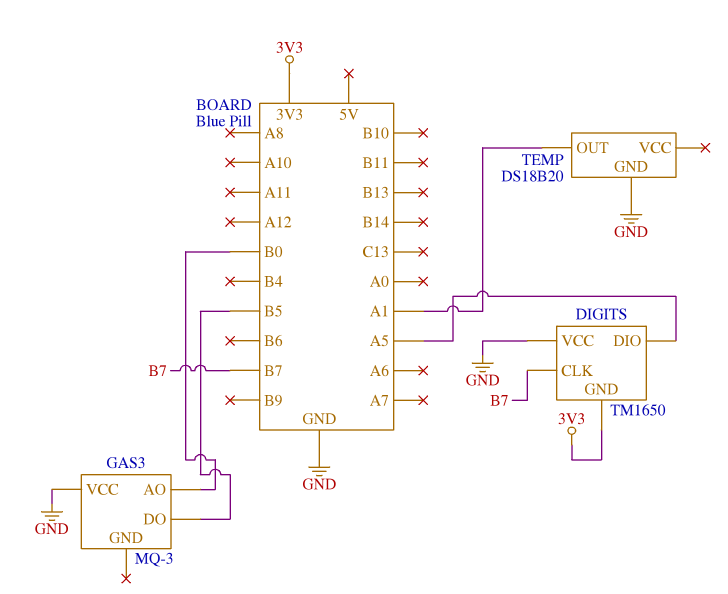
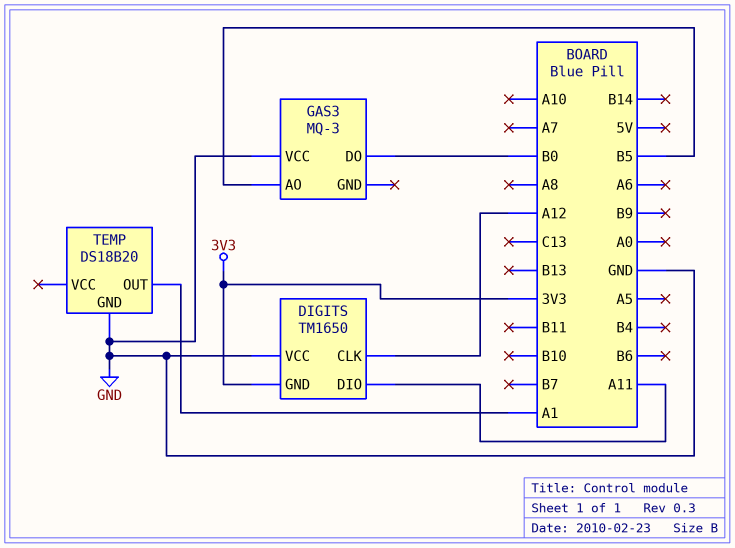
DIGITS pin CLK: B7 -> A12
DIGITS pin DIO: A5 -> A11
GAS3 pin AO: B0 -> B5
GAS3 pin DO: B5 -> B0

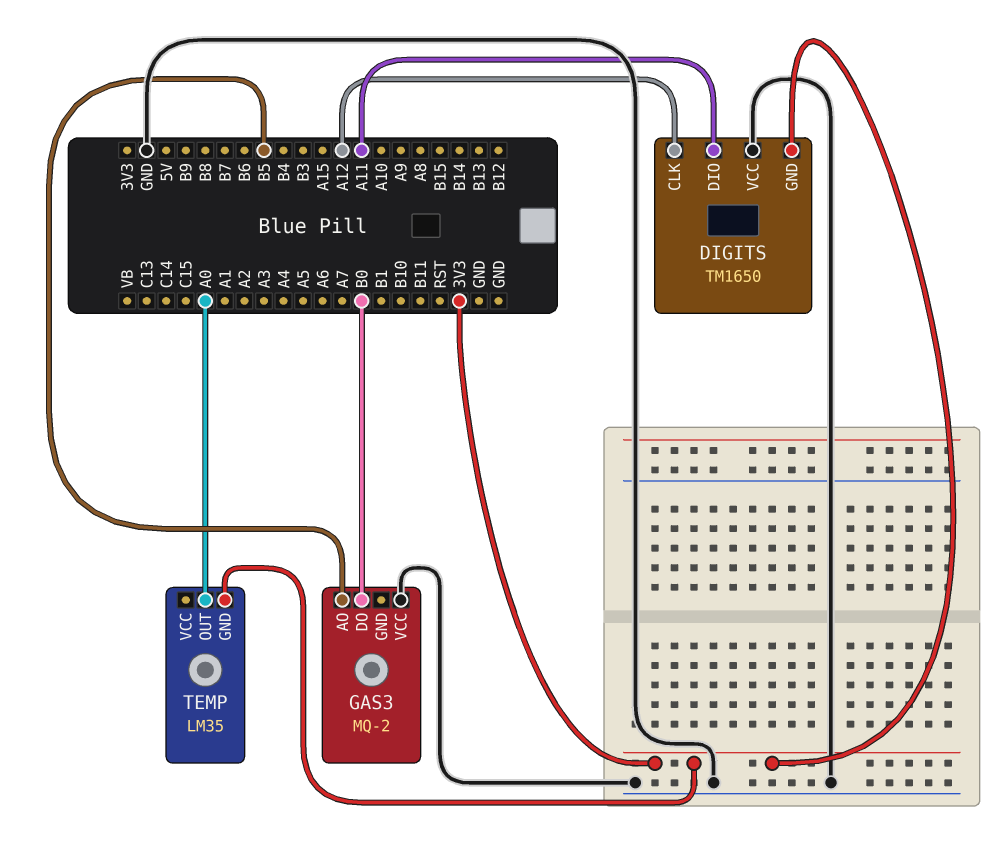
GAS3: MQ-3 -> MQ-2
TEMP: DS18B20 -> LM35
TEMP pin GND: GND -> 3V3
TEMP pin OUT: A1 -> A0

